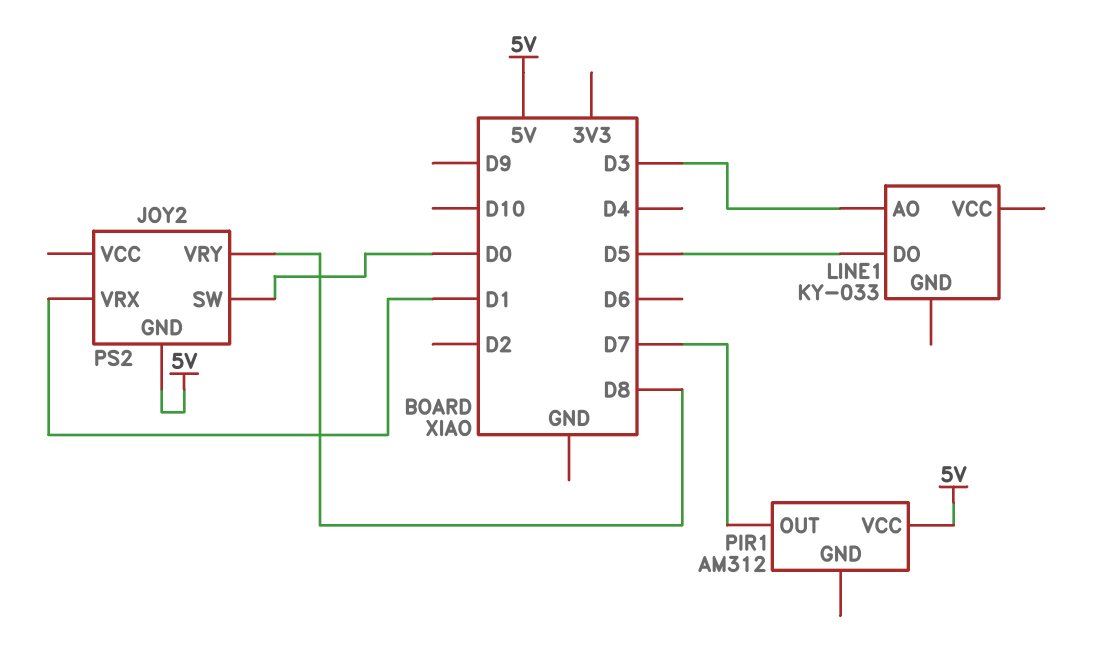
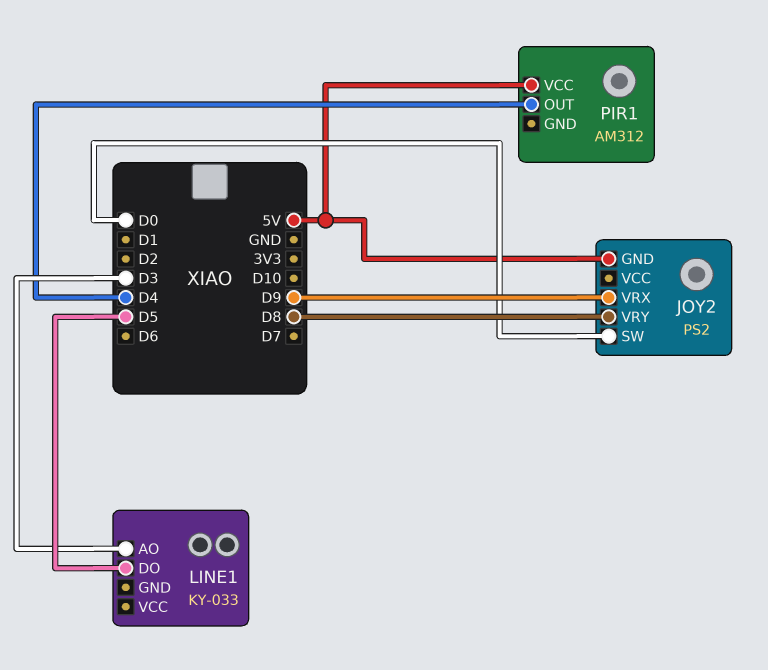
JOY2 pin VRX: D1 -> D9
PIR1 pin OUT: D7 -> D4

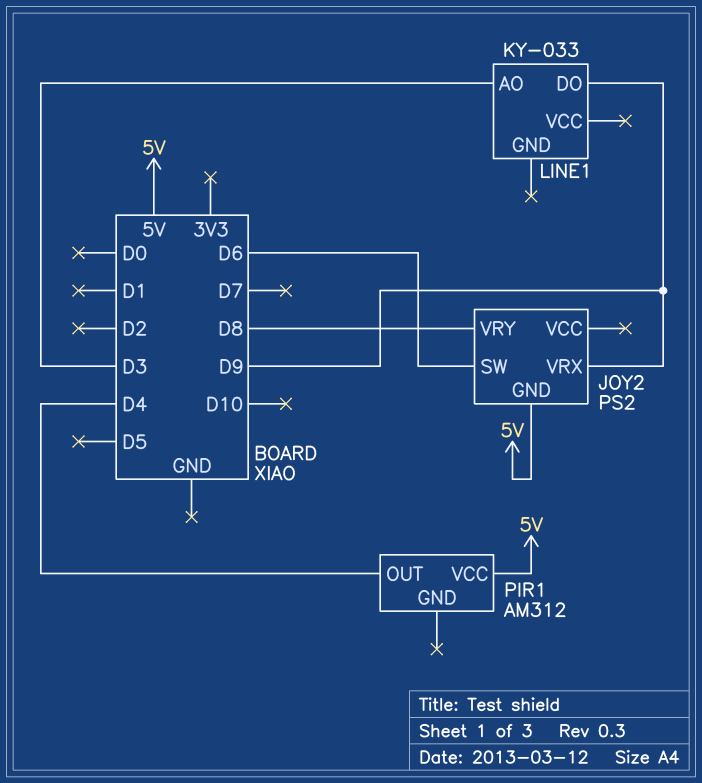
JOY2 pin SW: D0 -> D6
LINE1 pin DO: D5 -> D9

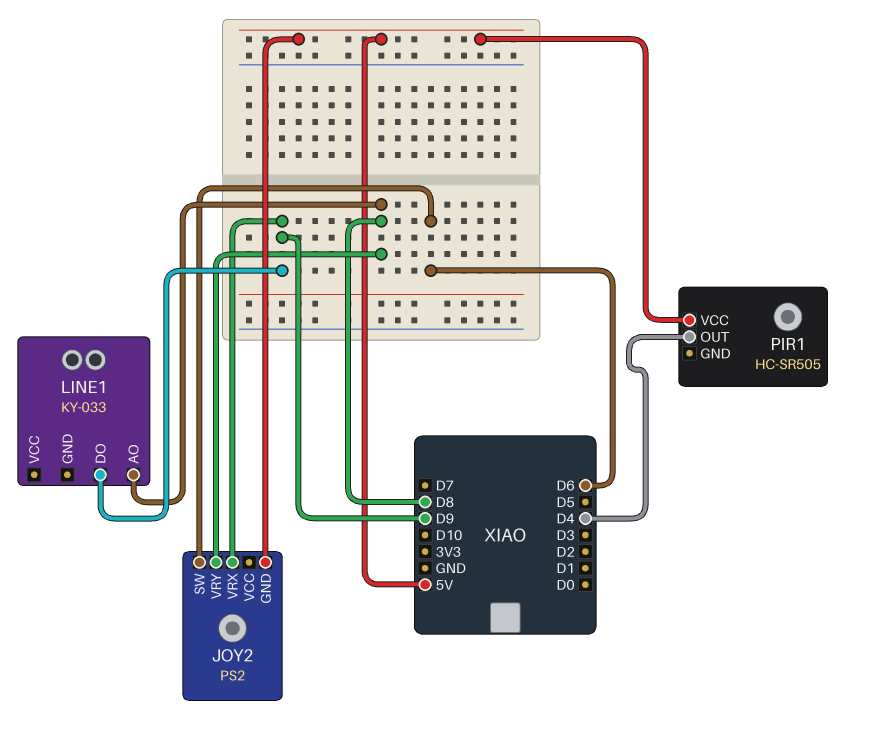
LINE1 pin AO: D3 -> D8
PIR1: AM312 -> HC-SR505

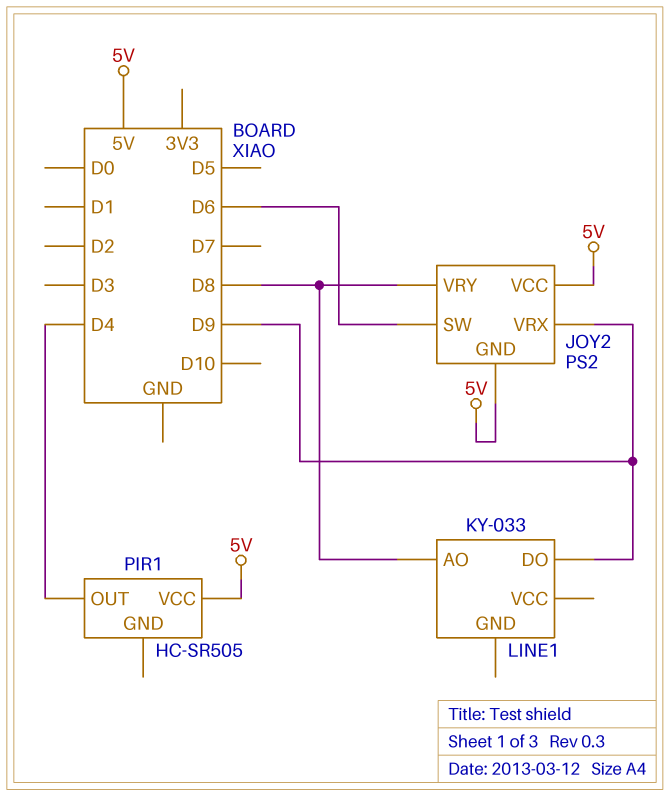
JOY2 pin VCC: none -> 5V

